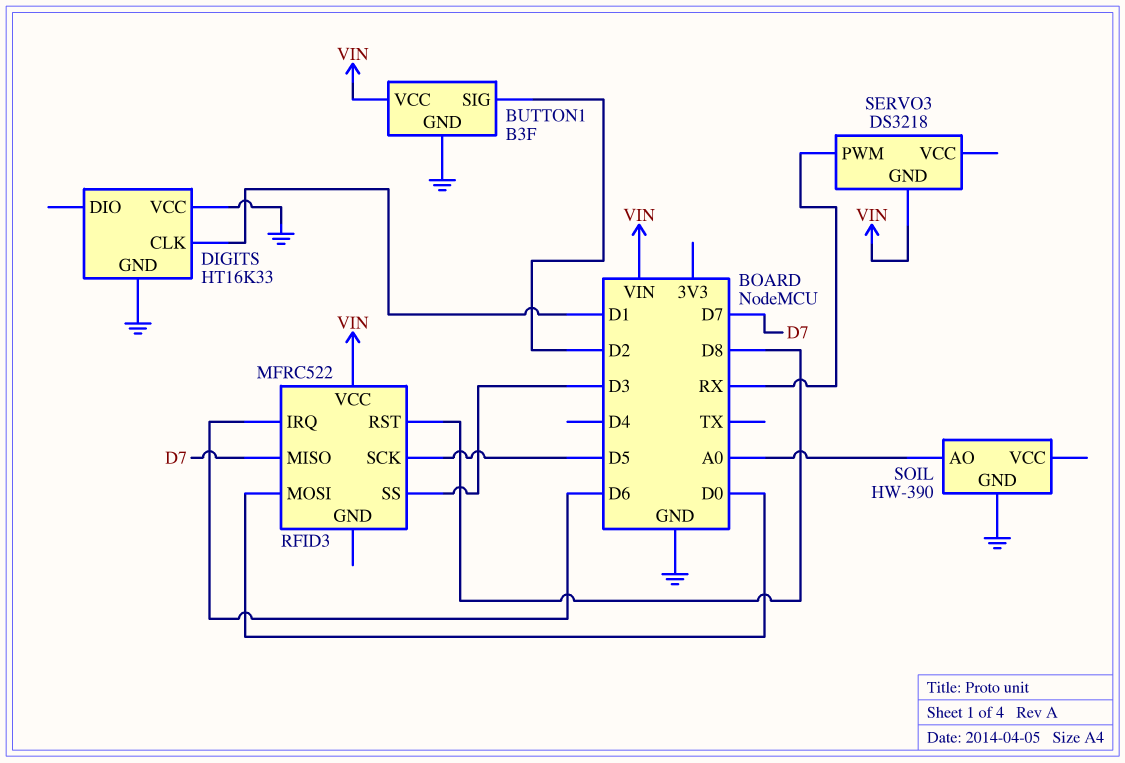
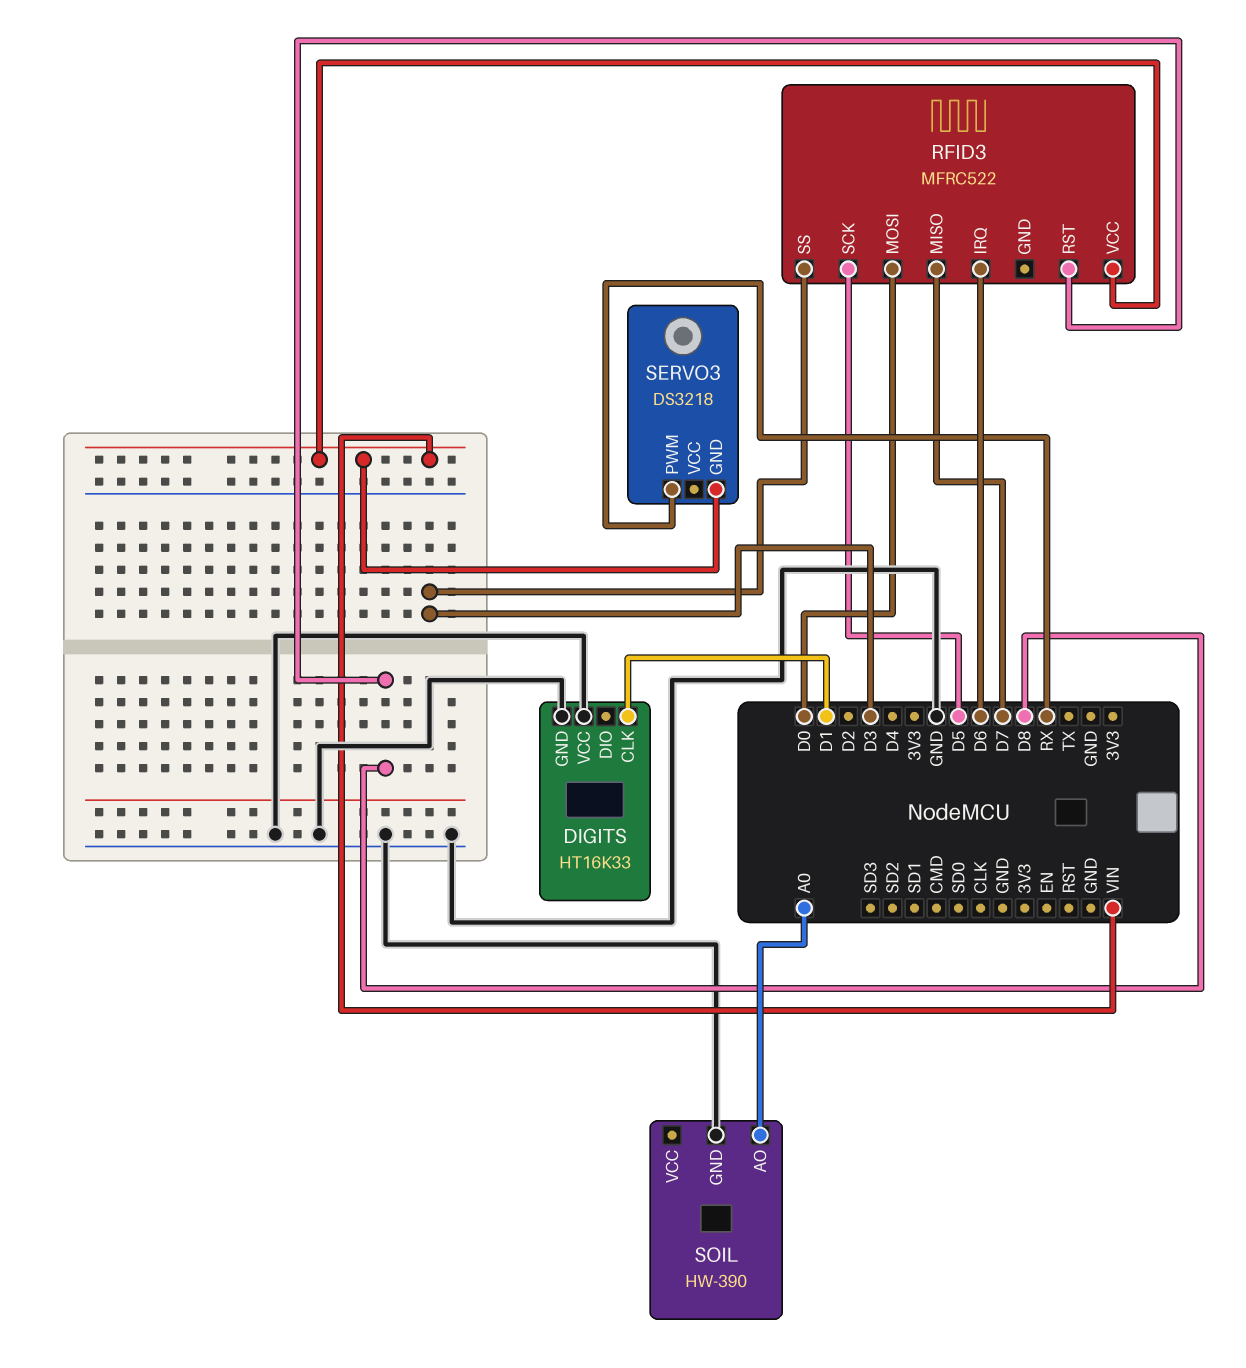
BUTTON1: B3F -> none
BUTTON1 pin GND: GND -> none
BUTTON1 pin SIG: D2 -> none
BUTTON1 pin VCC: VIN -> none

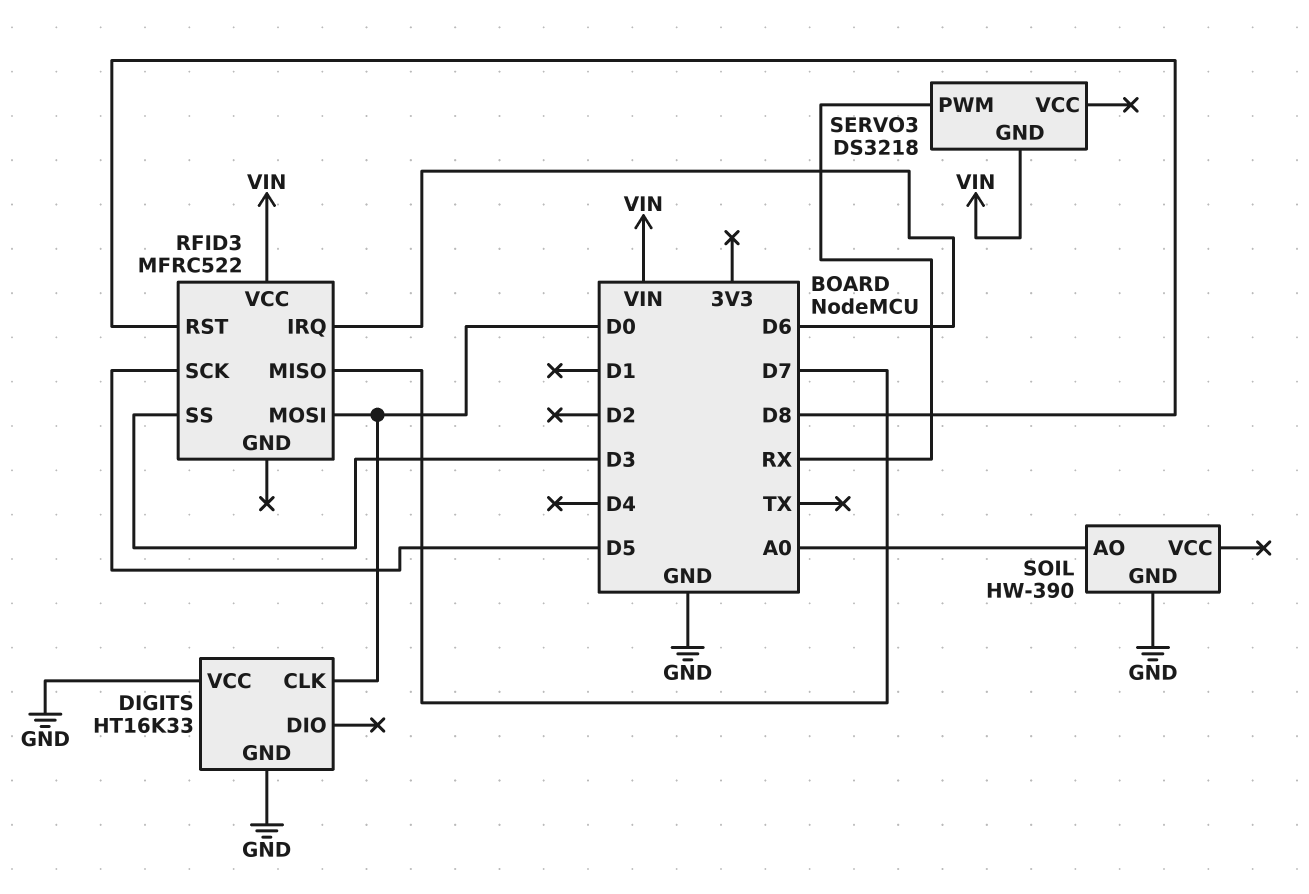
DIGITS pin CLK: D1 -> D0

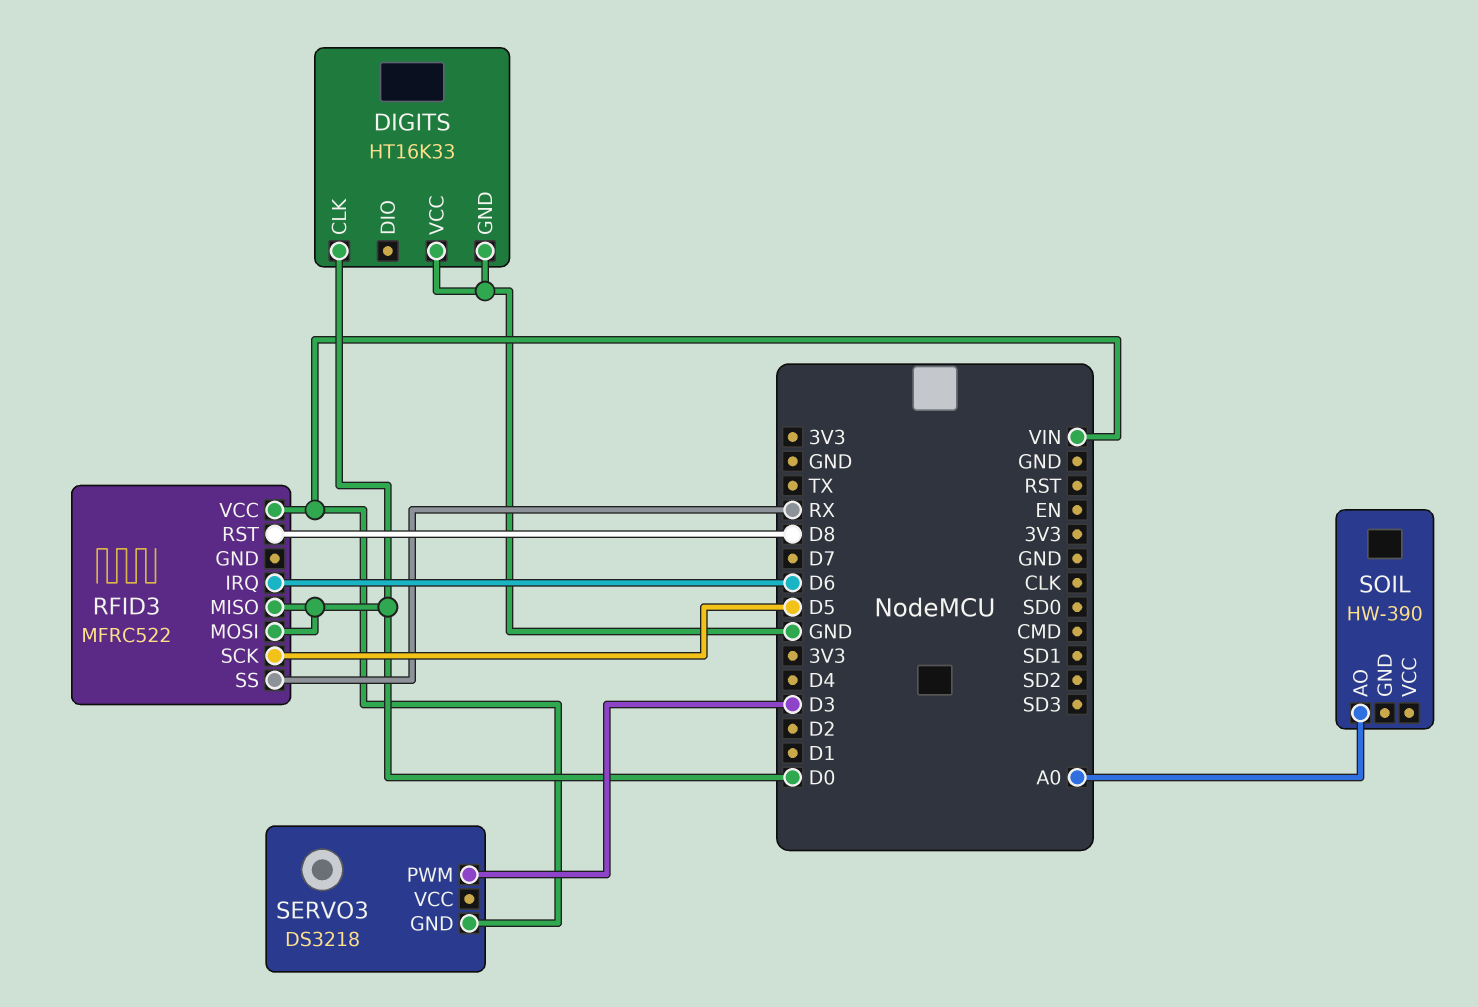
RFID3 pin MISO: D7 -> D0
RFID3 pin SS: D3 -> RX
SERVO3 pin PWM: RX -> D3
SOIL pin GND: GND -> none

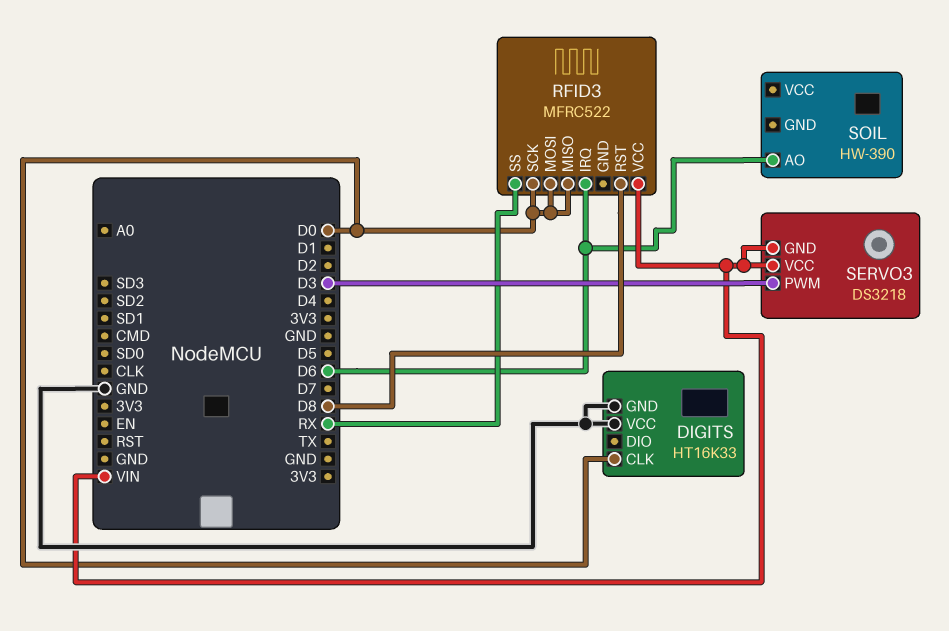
RFID3 pin SCK: D5 -> D0
SERVO3 pin VCC: none -> VIN
SOIL pin AO: A0 -> D6

